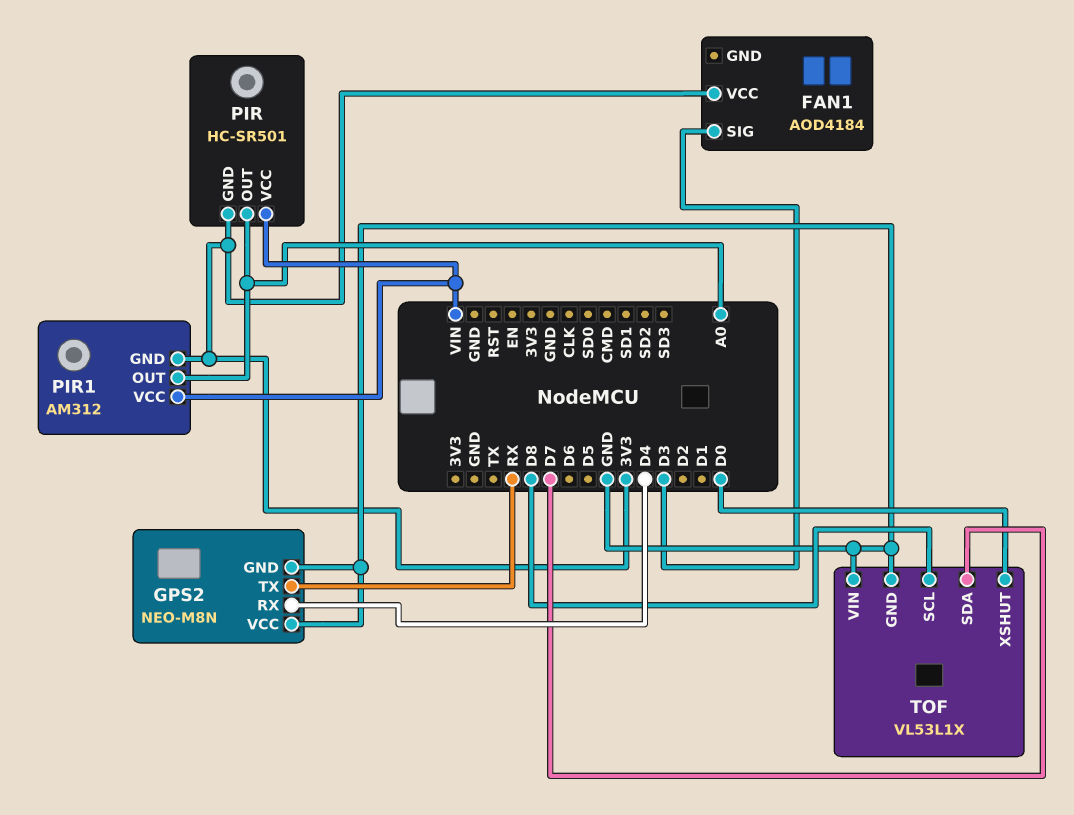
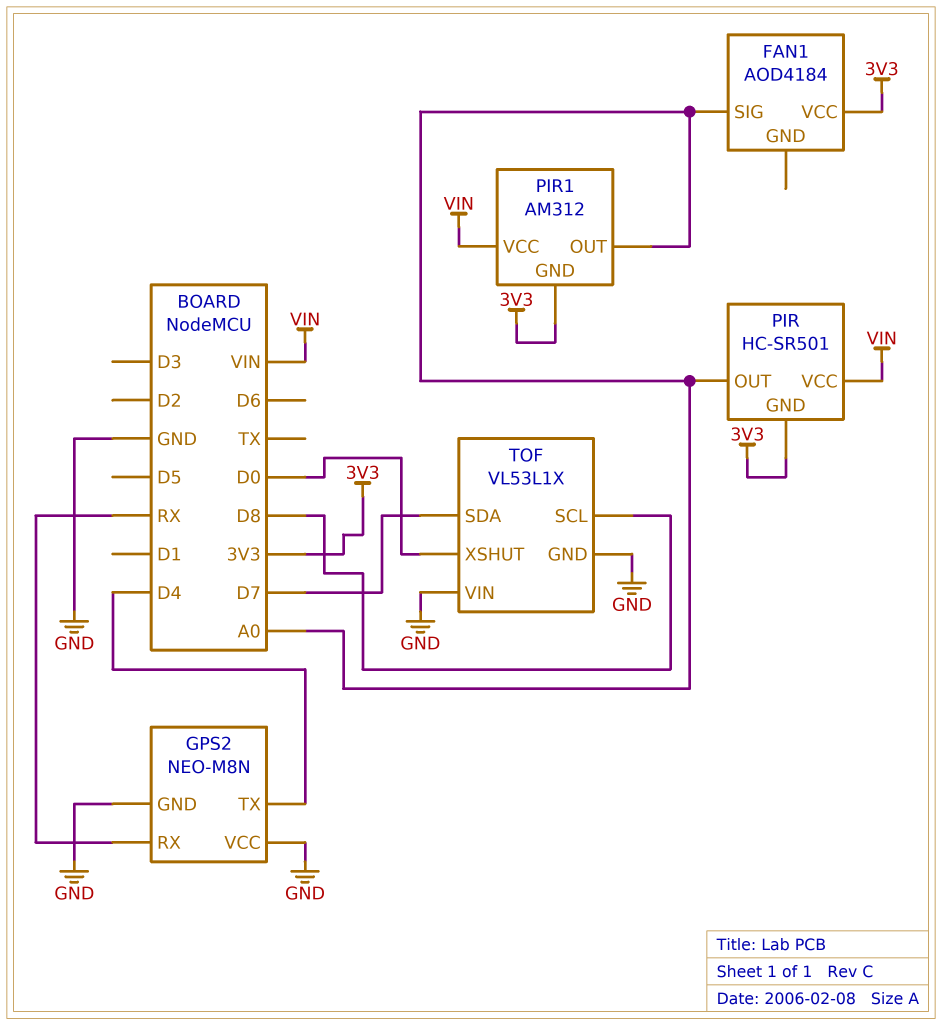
FAN1 pin SIG: D3 -> A0
GPS2 pin RX: D4 -> RX
GPS2 pin TX: RX -> D4

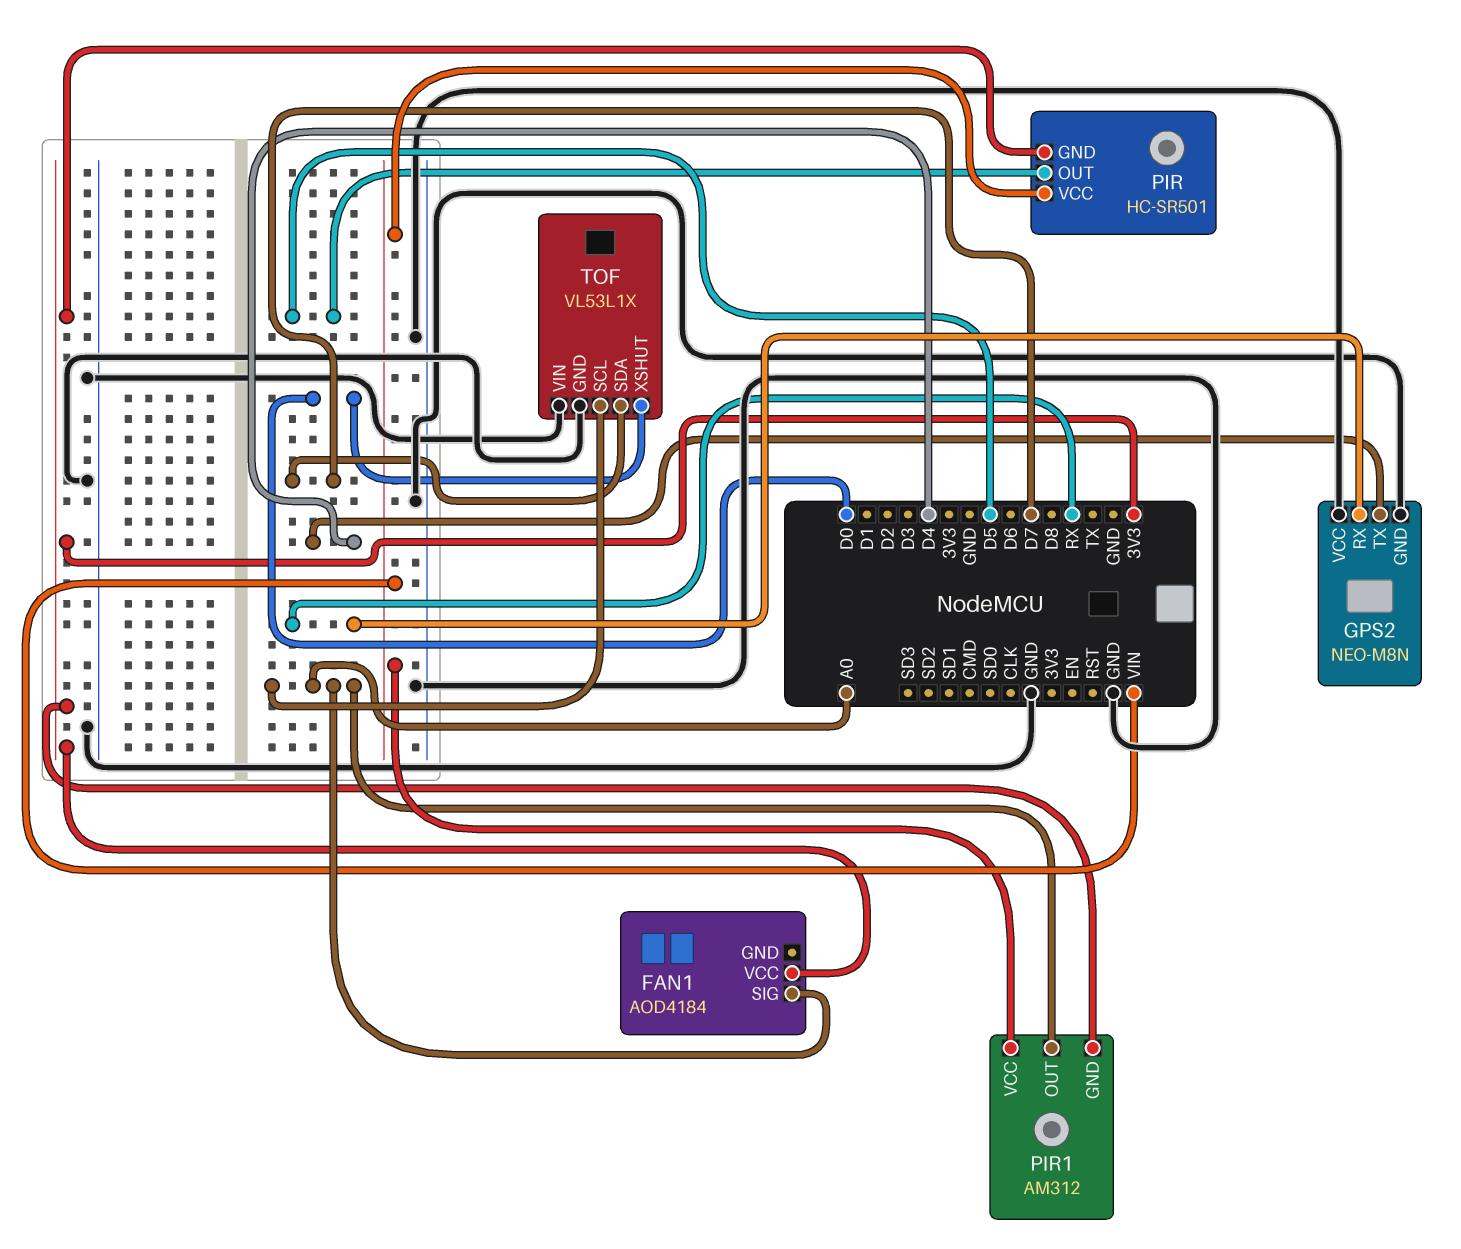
PIR pin OUT: A0 -> D5
TOF pin SCL: D8 -> A0

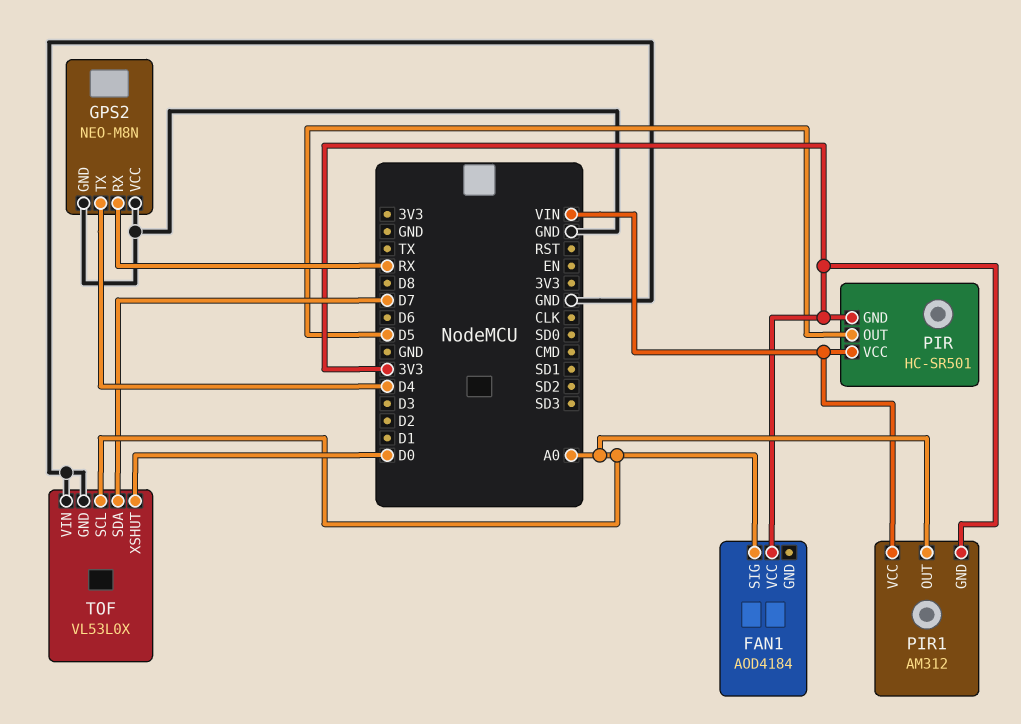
TOF: VL53L1X -> VL53L0X

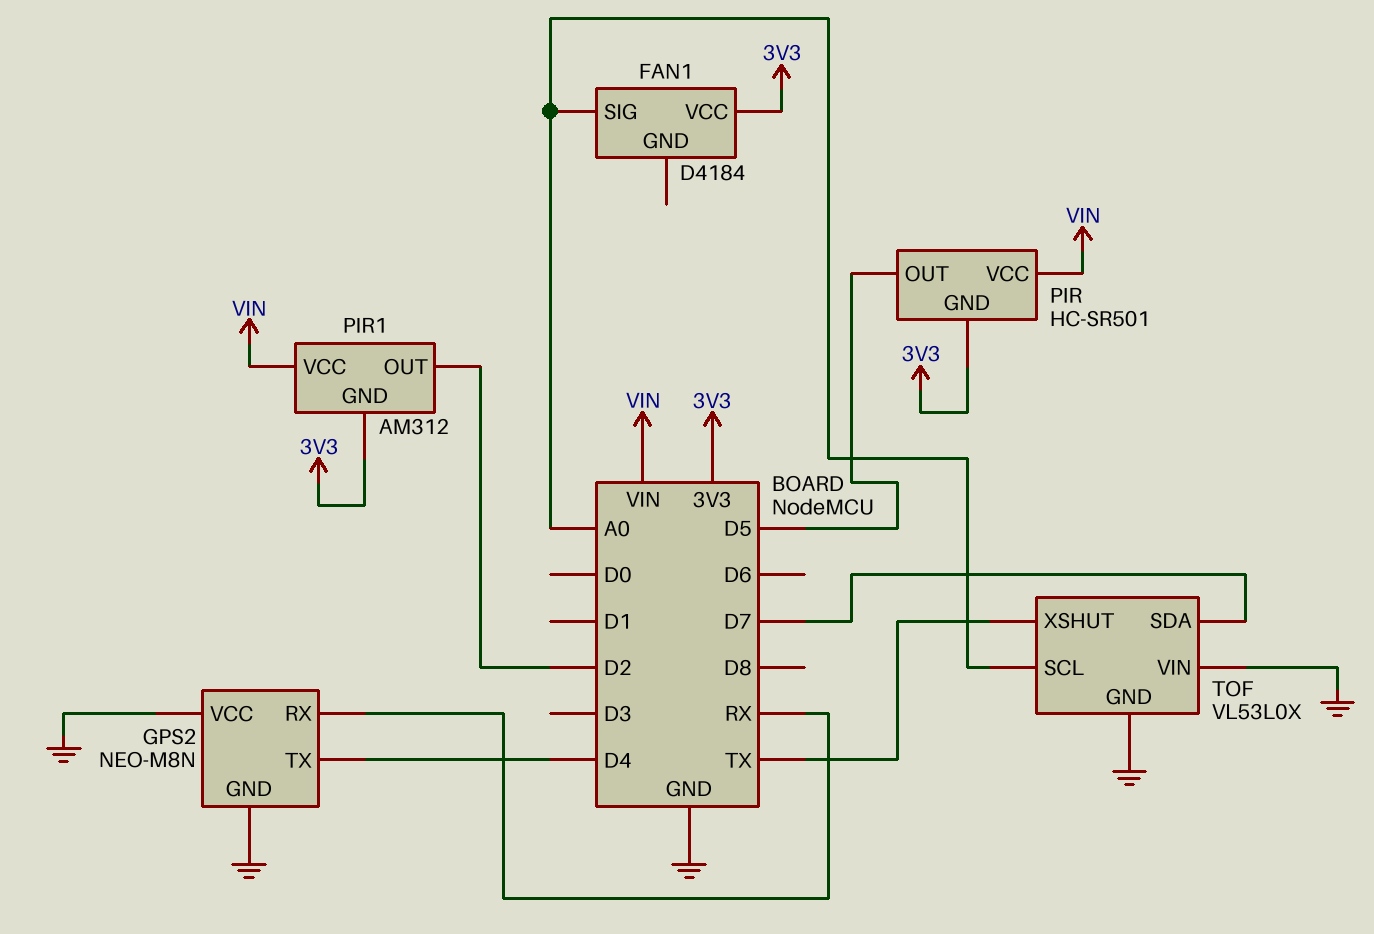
FAN1: AOD4184 -> D4184
PIR1 pin OUT: A0 -> D2
TOF pin XSHUT: D0 -> TX

